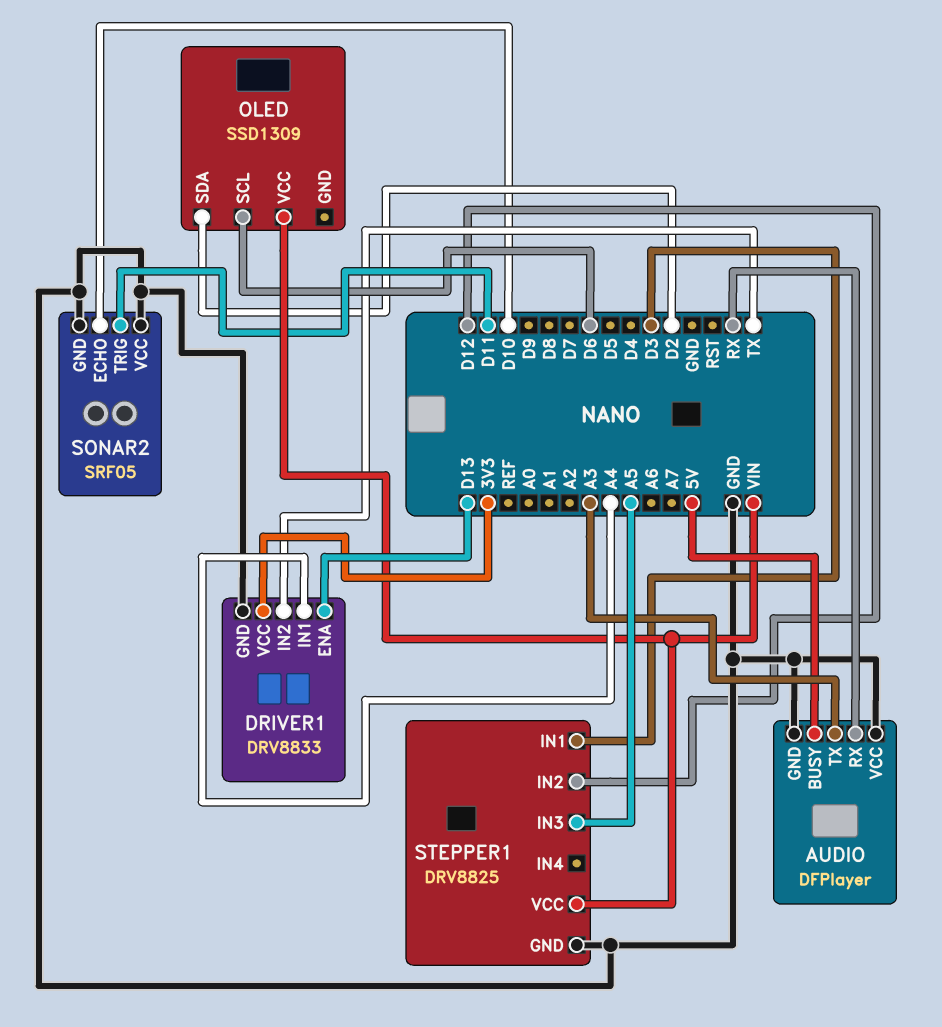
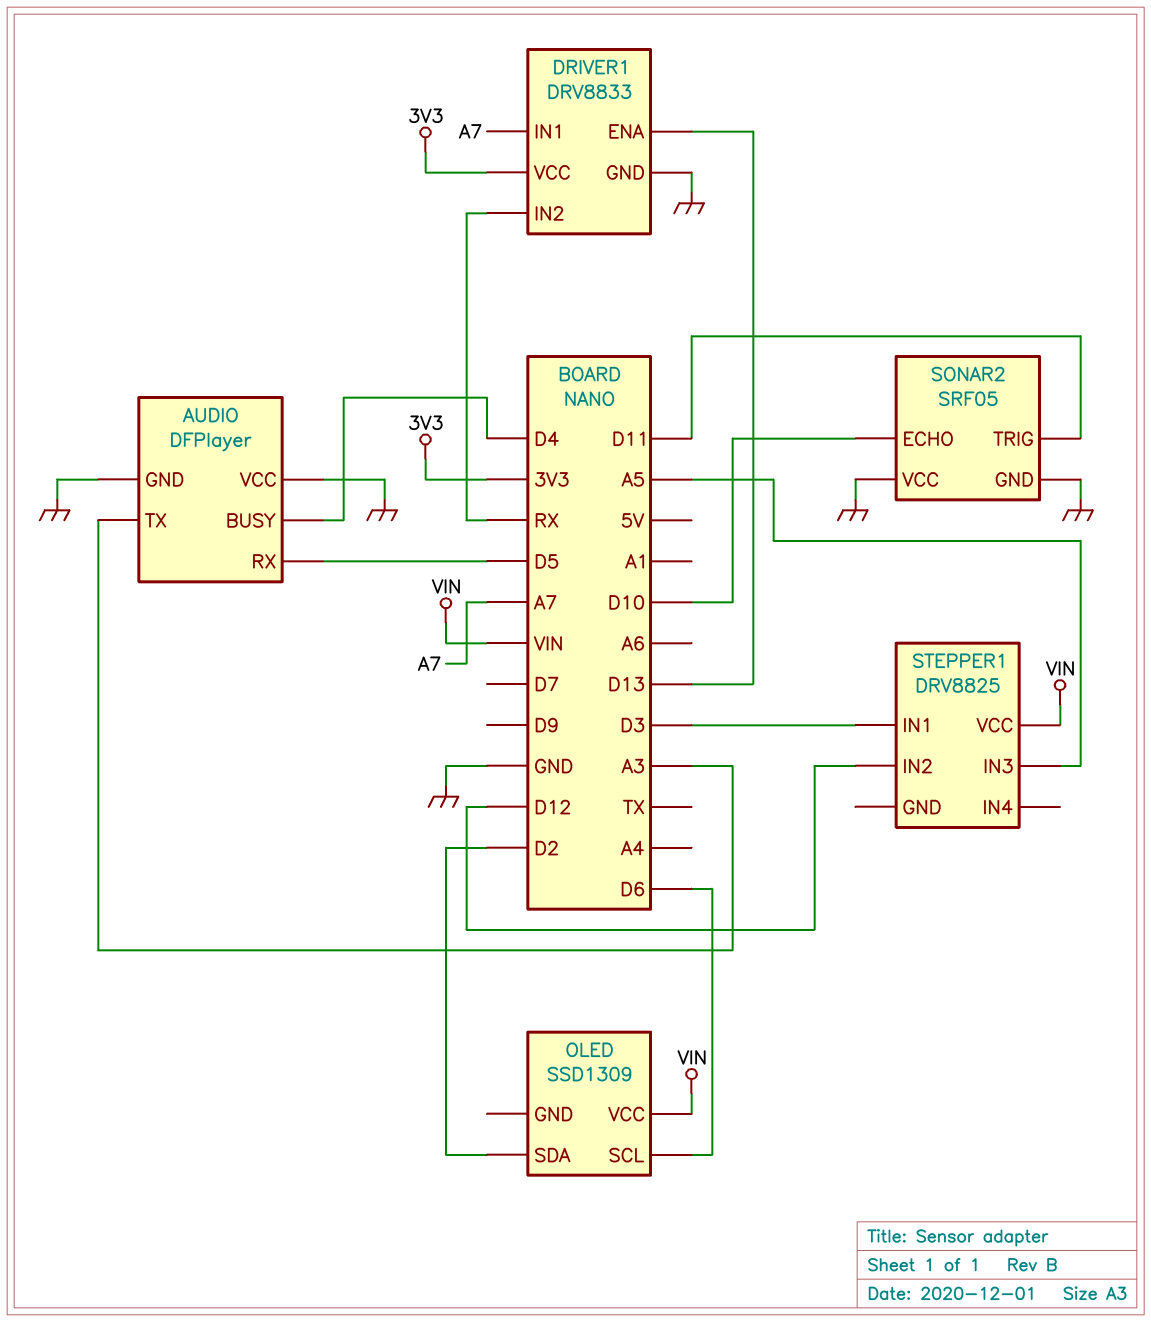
AUDIO pin BUSY: 5V -> D4
AUDIO pin RX: RX -> D5
DRIVER1 pin IN1: A4 -> A7
DRIVER1 pin IN2: TX -> RX
STEPPER1 pin GND: GND -> none

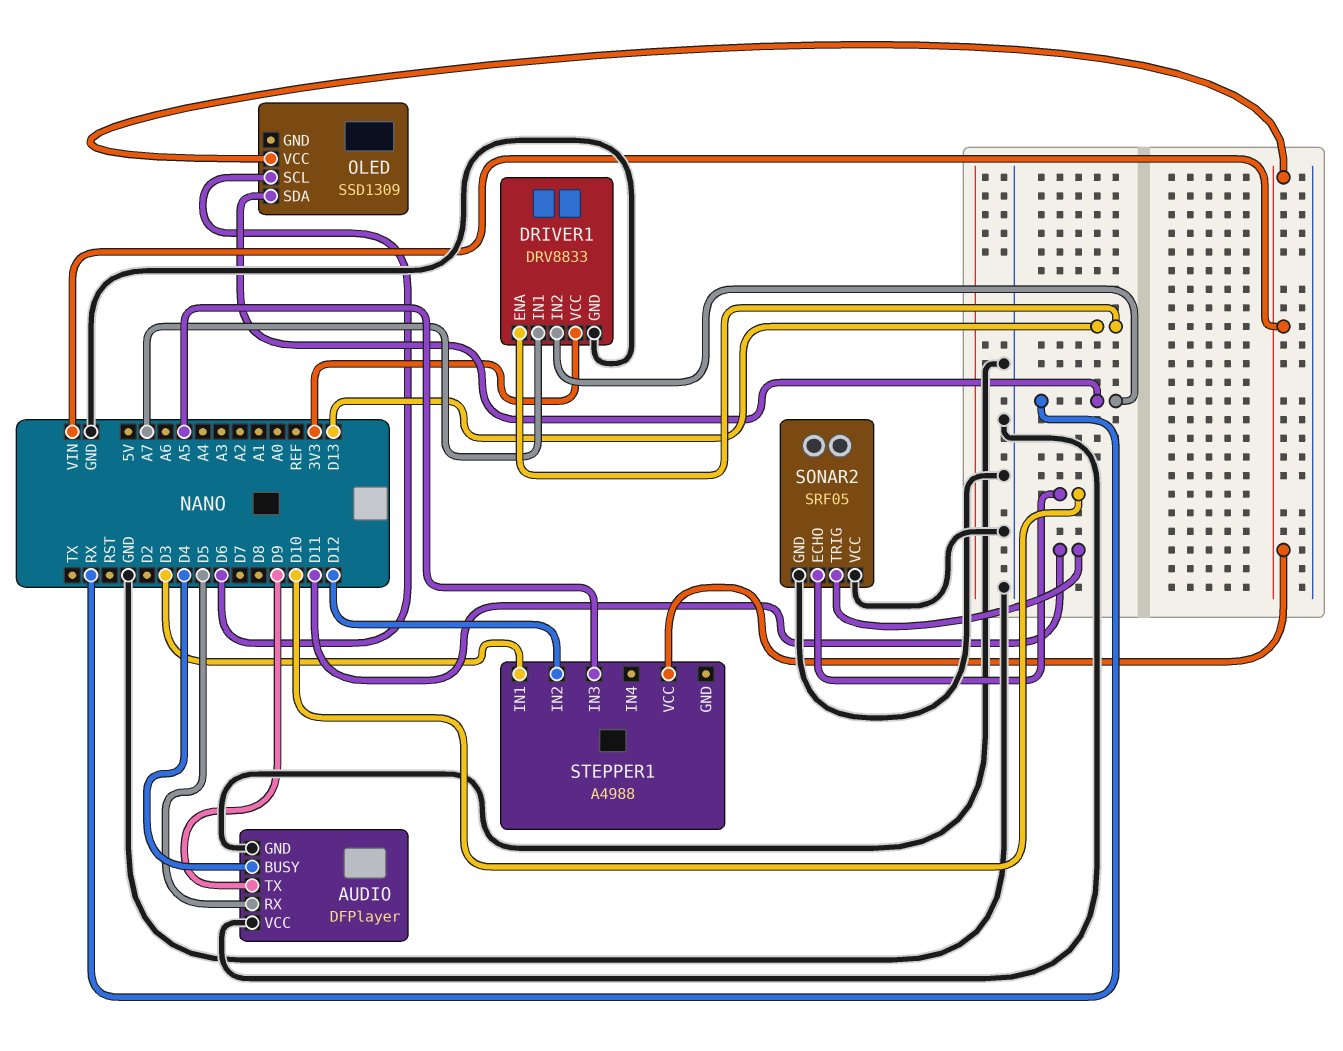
AUDIO pin TX: A3 -> D9
OLED pin SDA: D2 -> RX
STEPPER1: DRV8825 -> A4988

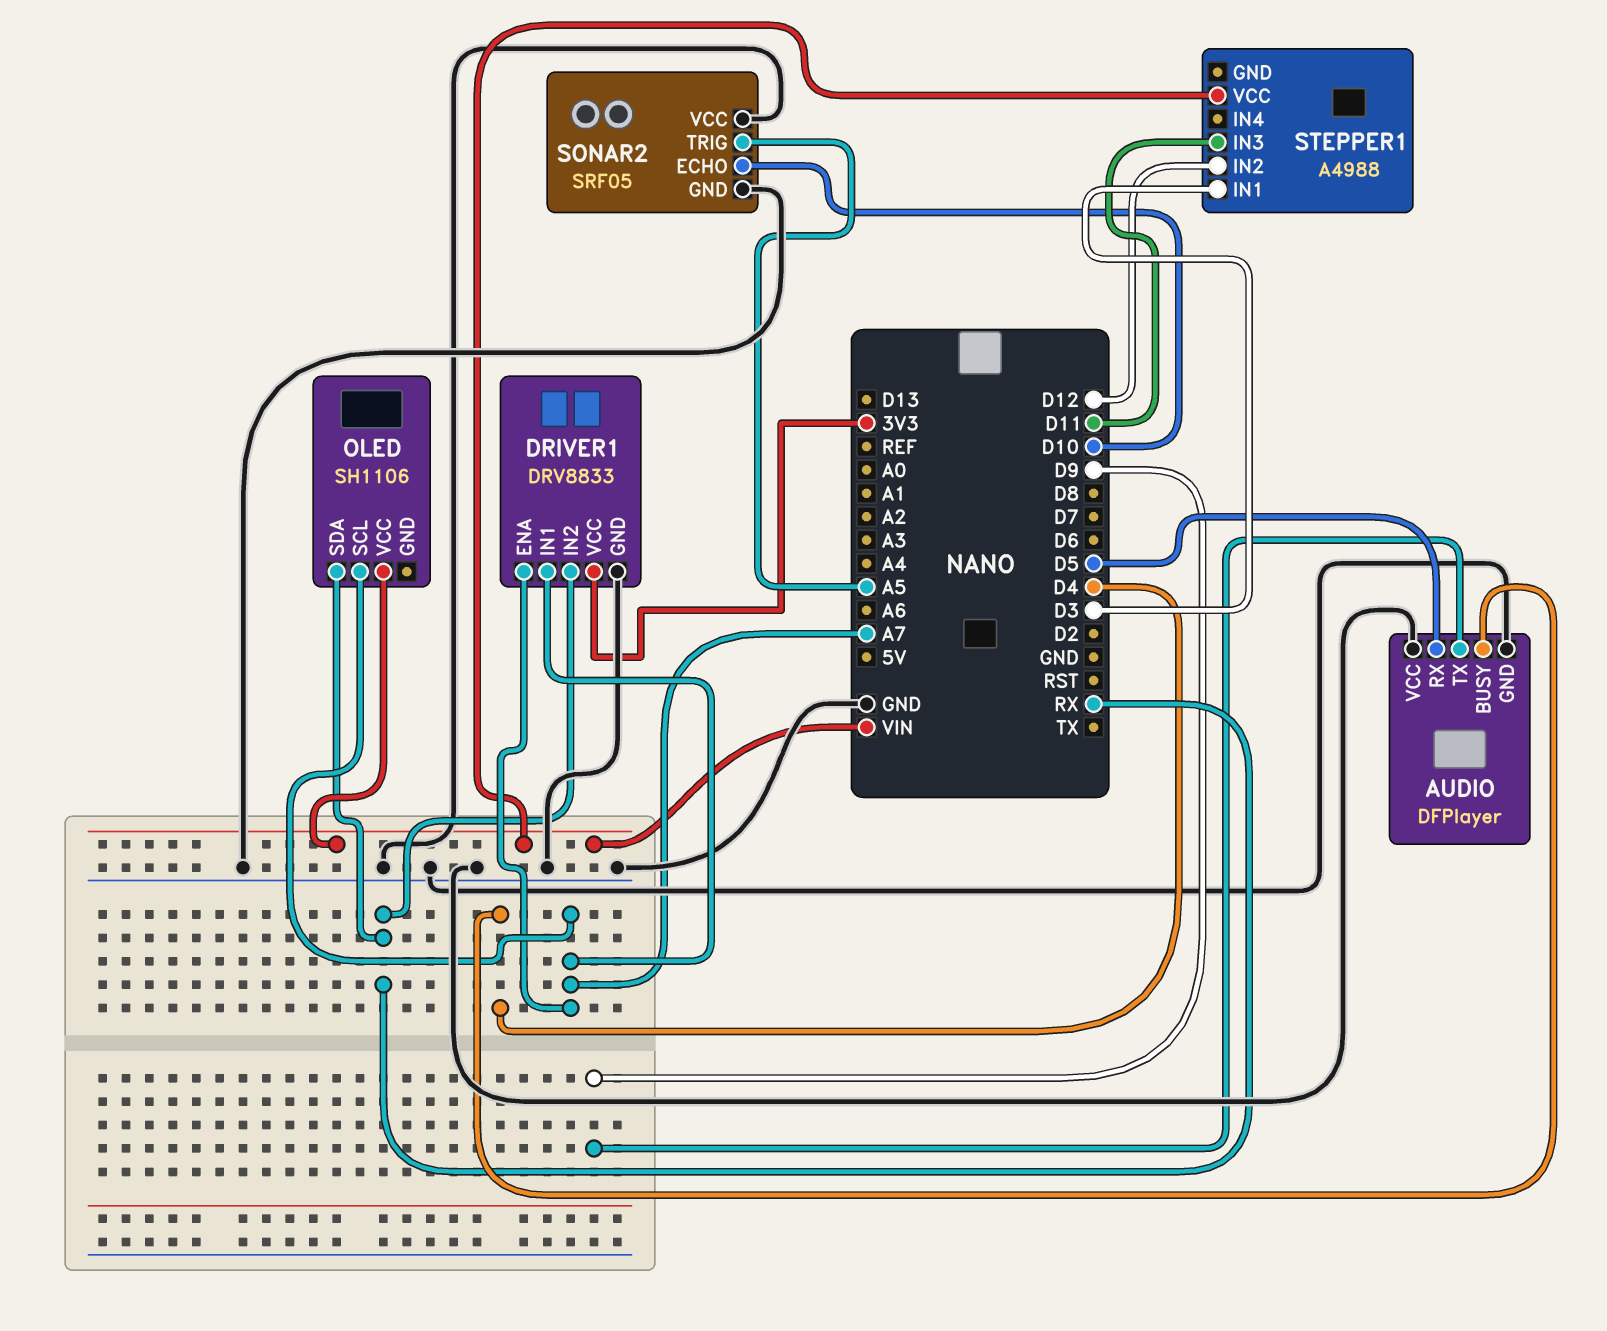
DRIVER1 pin ENA: D13 -> A7
OLED: SSD1309 -> SH1106
OLED pin SCL: D6 -> A7
SONAR2 pin TRIG: D11 -> A5
STEPPER1 pin IN3: A5 -> D11

